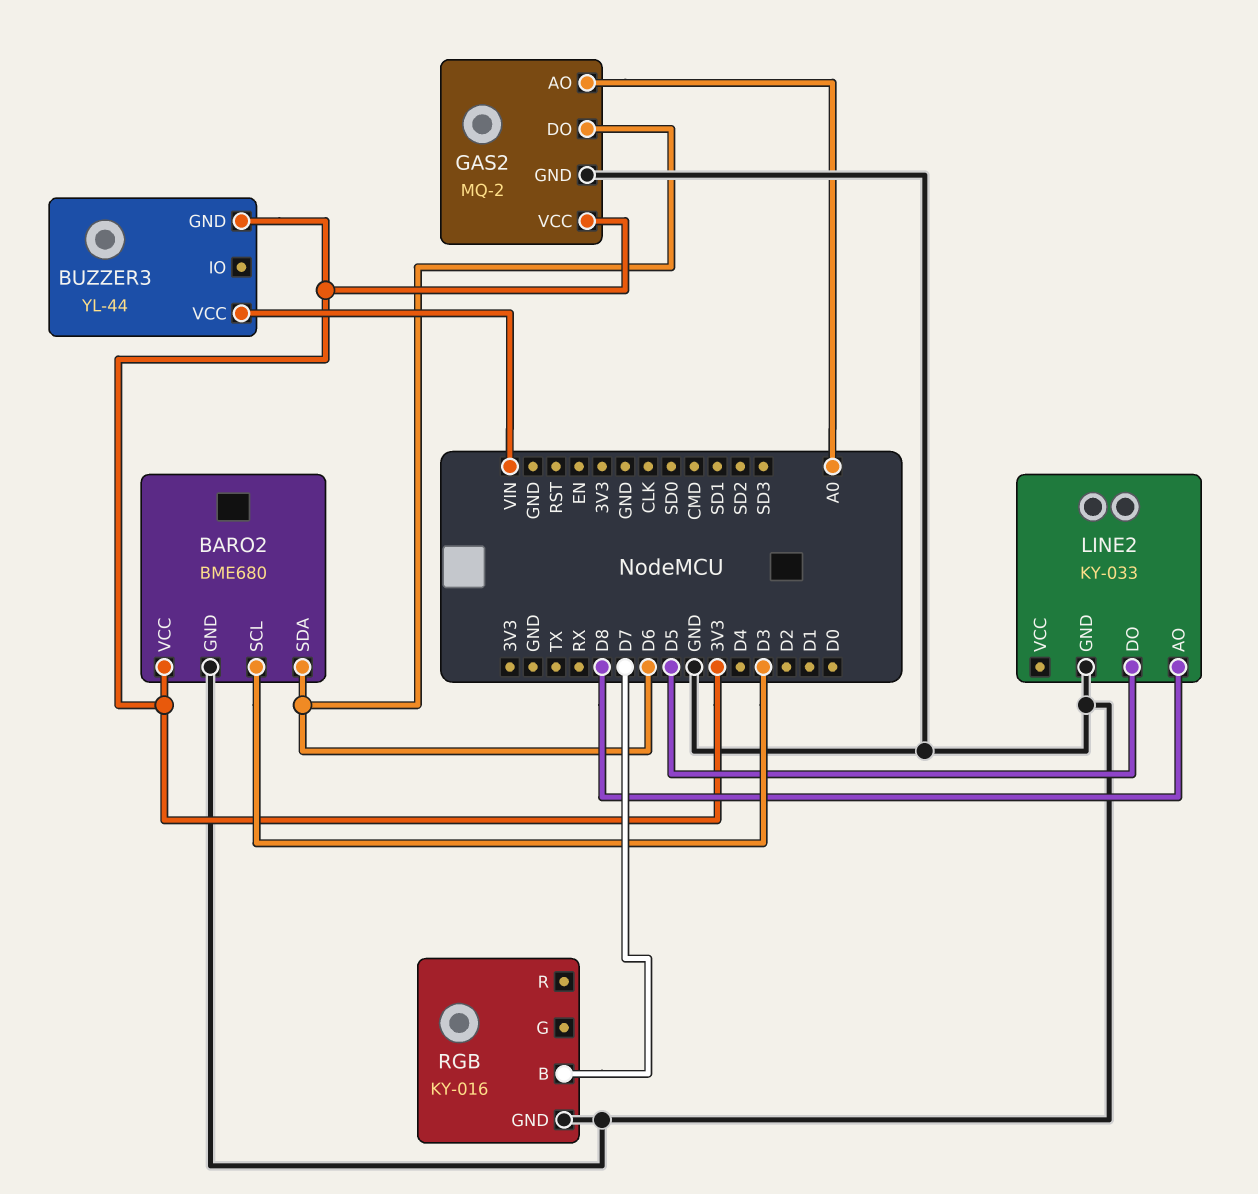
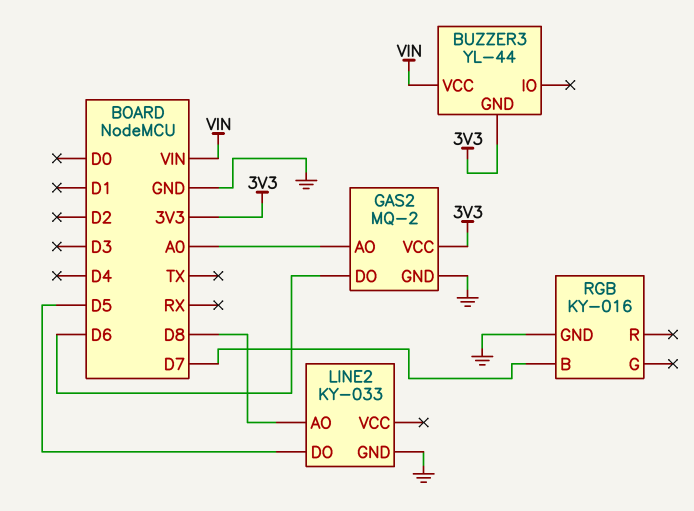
BARO2: BME680 -> none
BARO2 pin GND: GND -> none
BARO2 pin SCL: D3 -> none
BARO2 pin SDA: D6 -> none
BARO2 pin VCC: 3V3 -> none

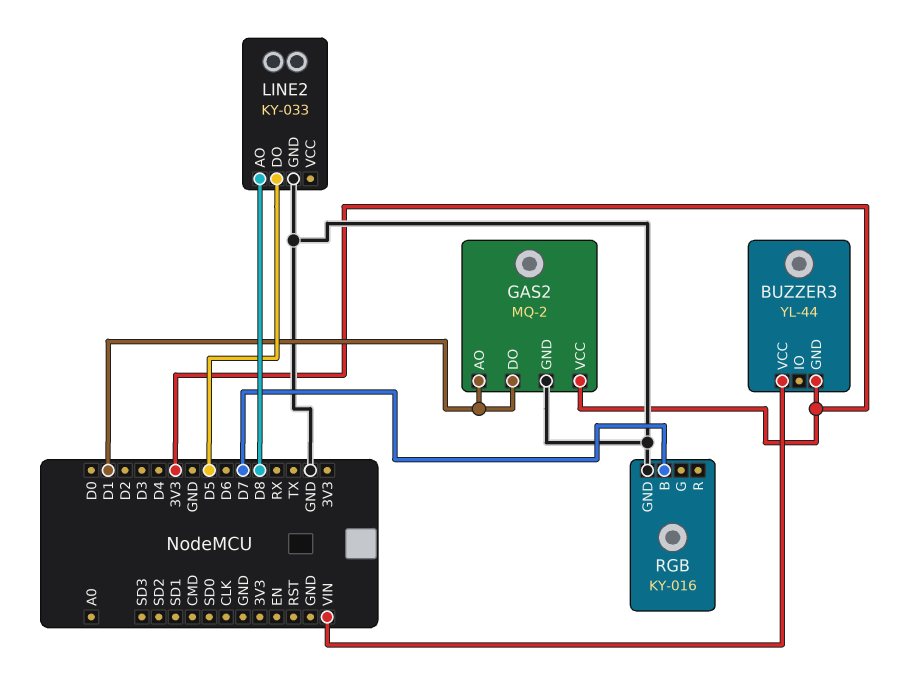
GAS2 pin AO: A0 -> D1
GAS2 pin DO: D6 -> D1

